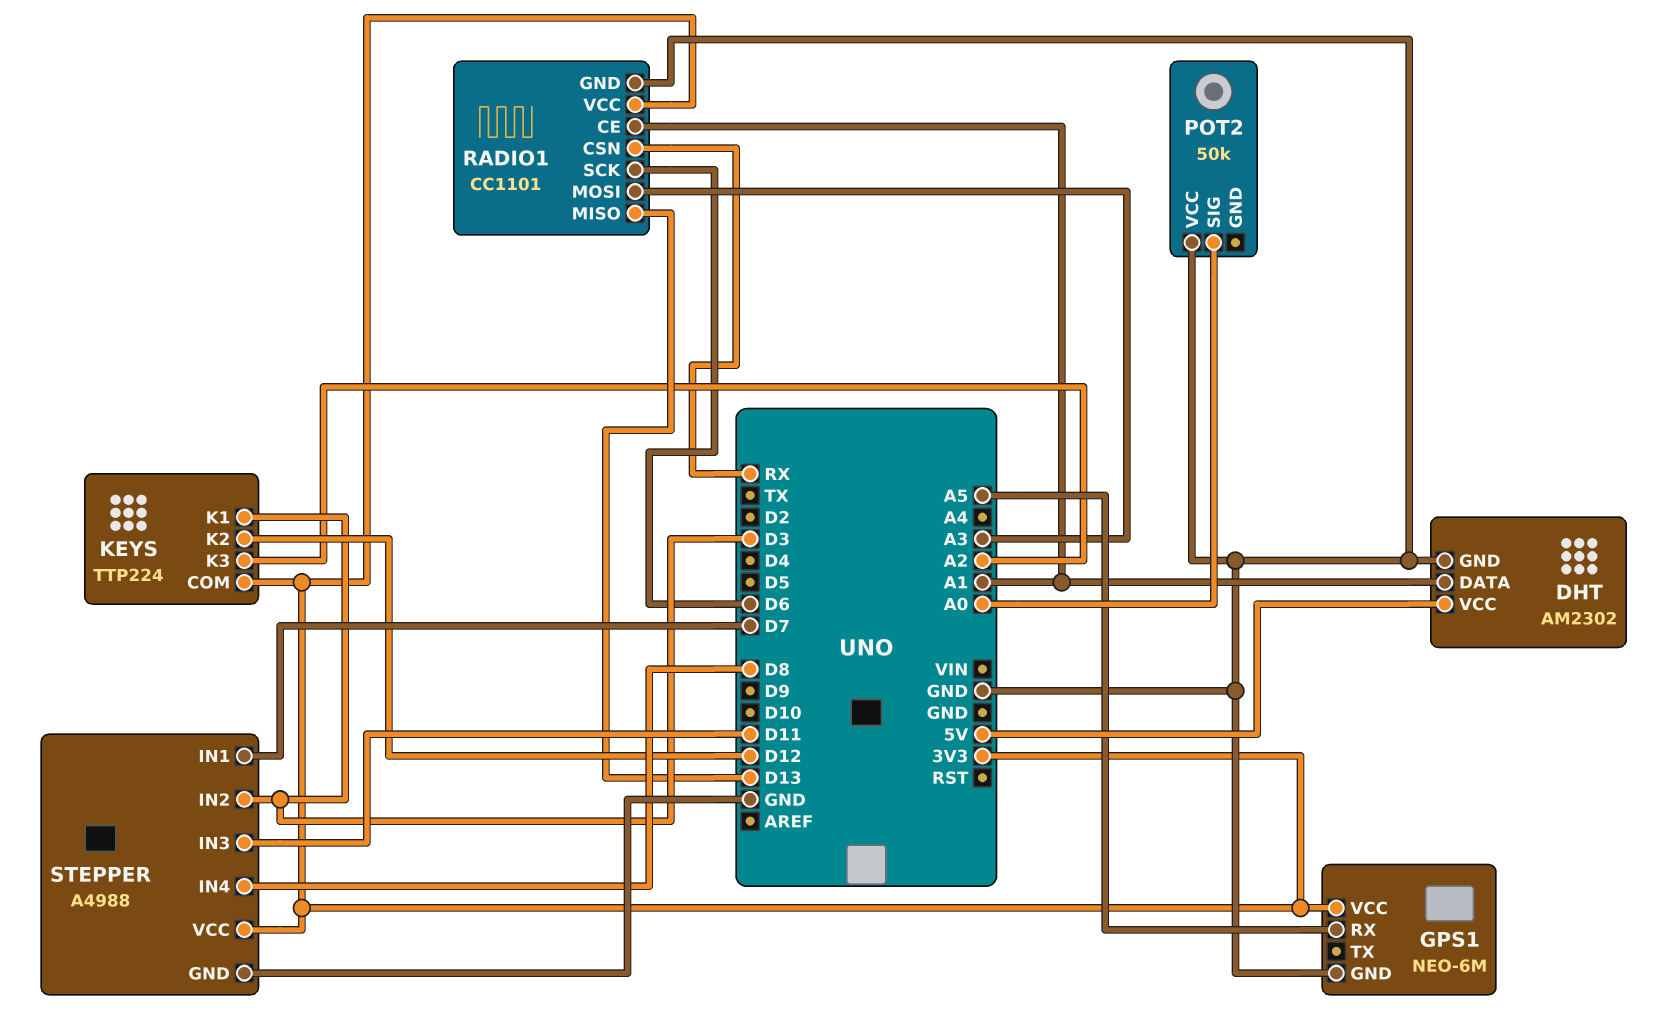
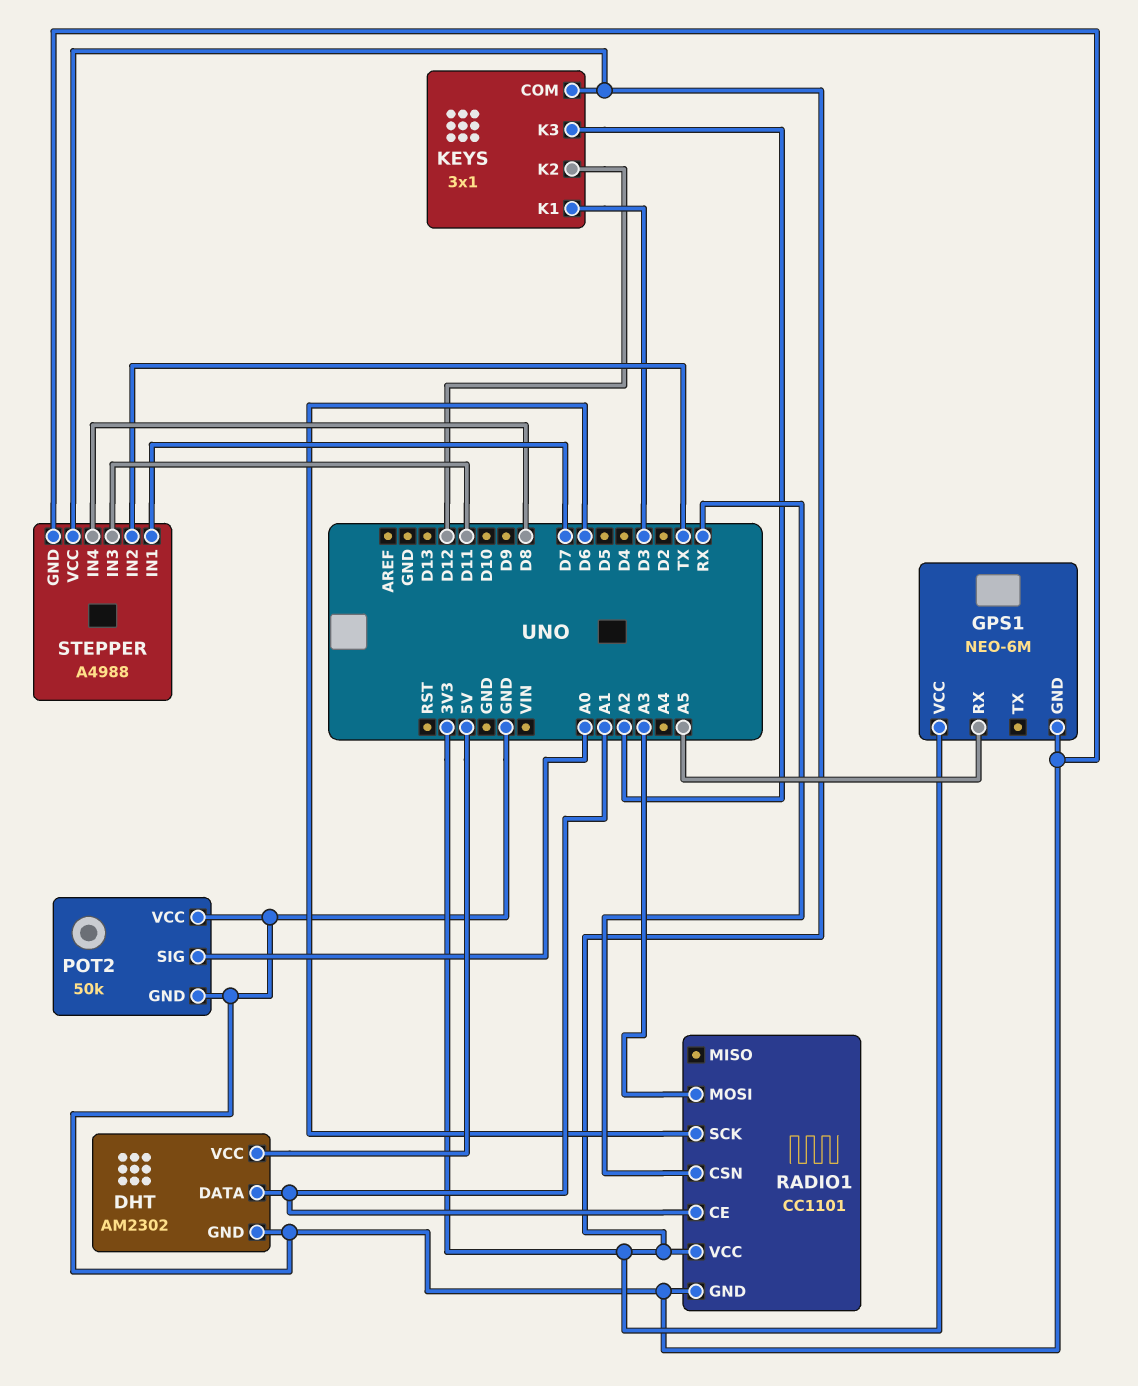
KEYS: TTP224 -> 3x1
POT2 pin GND: none -> GND
RADIO1 pin MISO: D13 -> none
STEPPER pin IN2: D3 -> TX

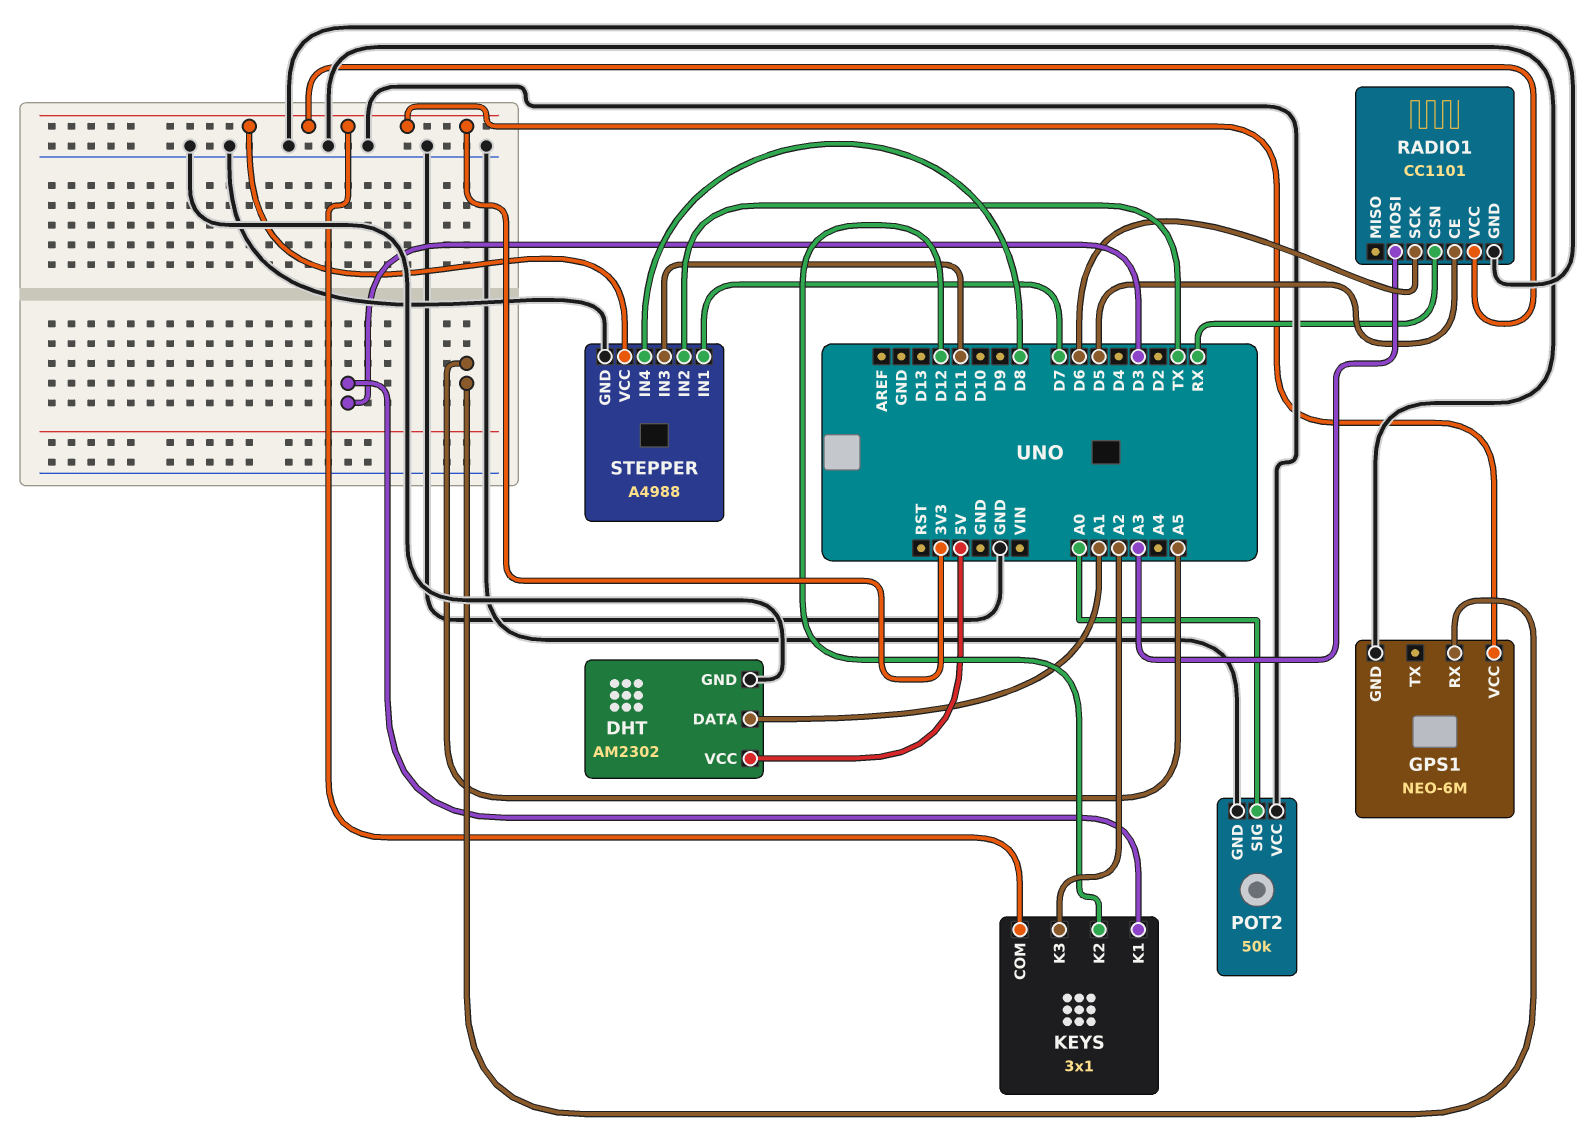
RADIO1 pin CE: A1 -> D5

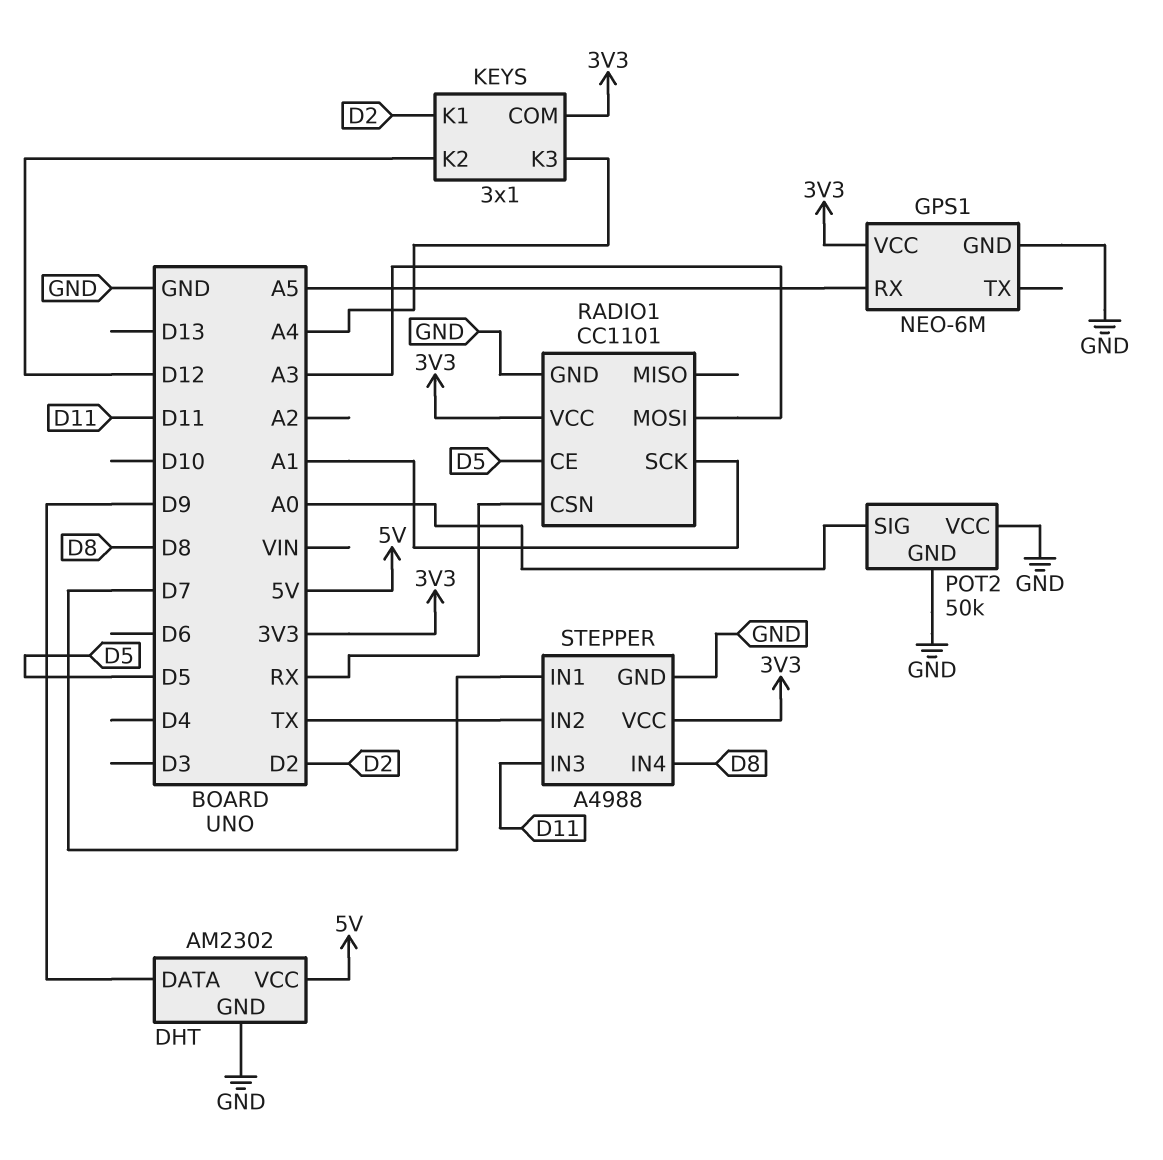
DHT pin DATA: A1 -> D9
KEYS pin K1: D3 -> D2
KEYS pin K3: A2 -> A4
RADIO1 pin SCK: D6 -> A1

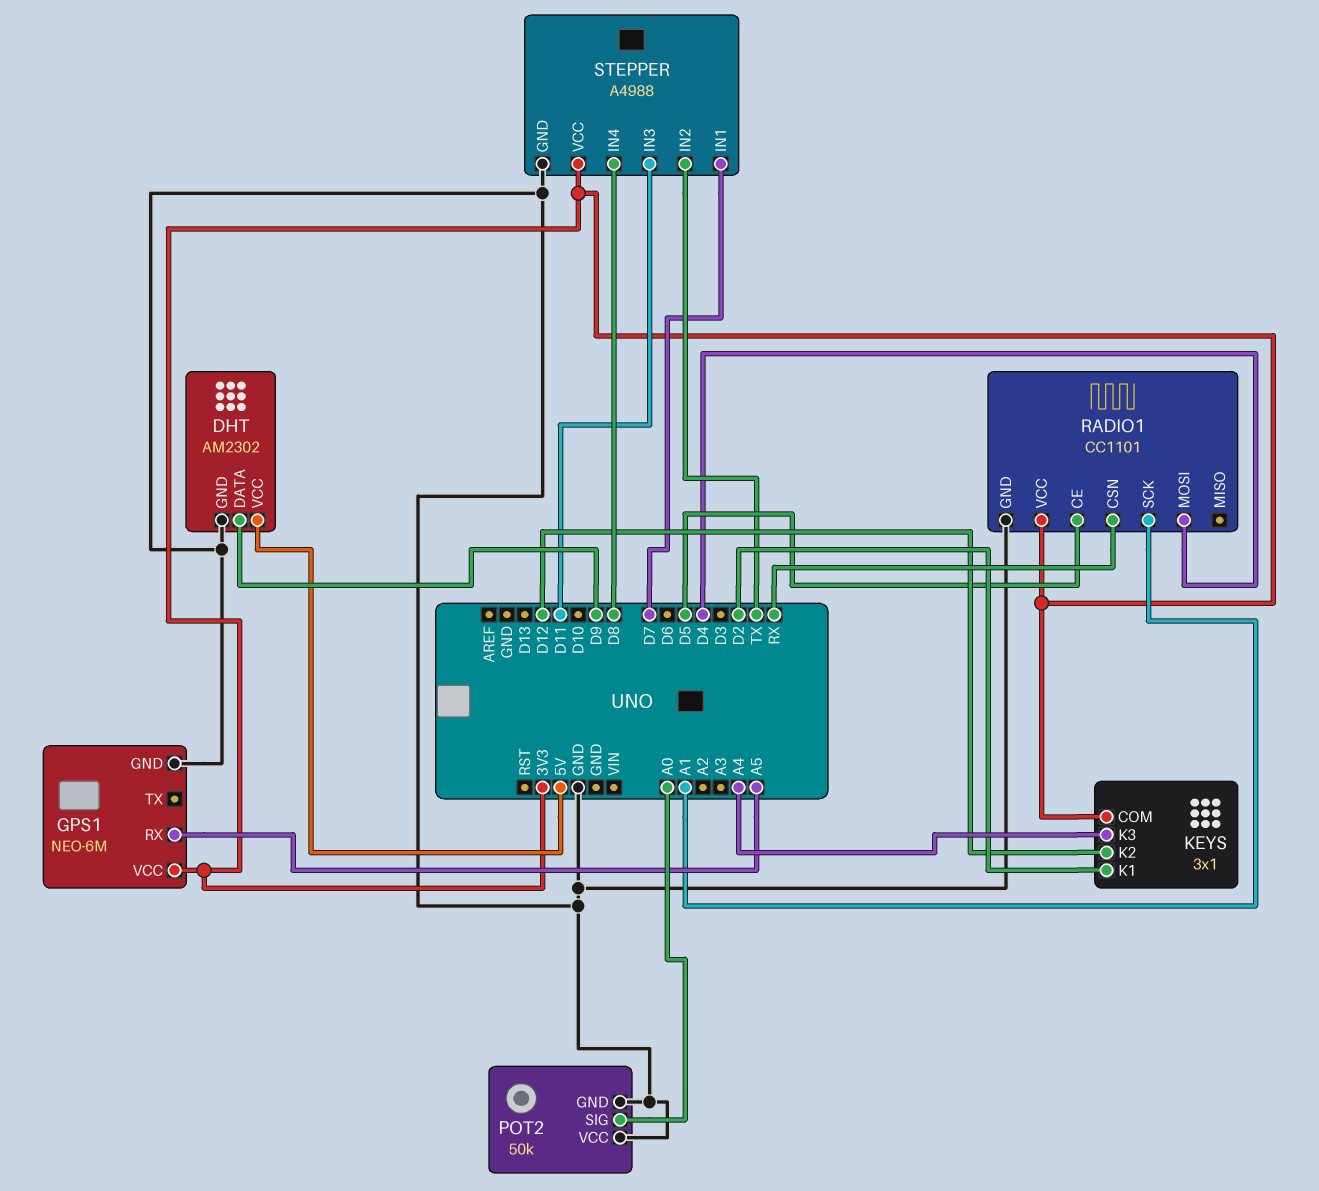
RADIO1 pin MOSI: A3 -> D4

